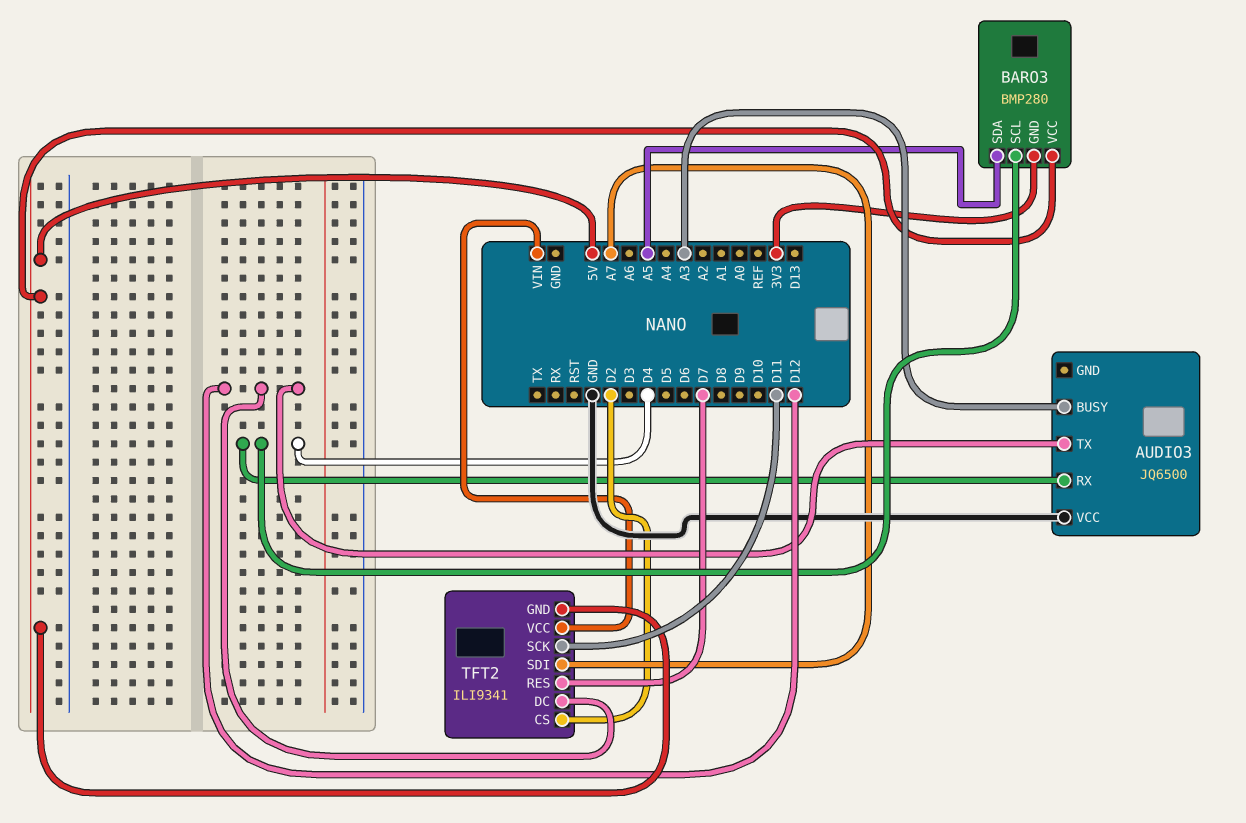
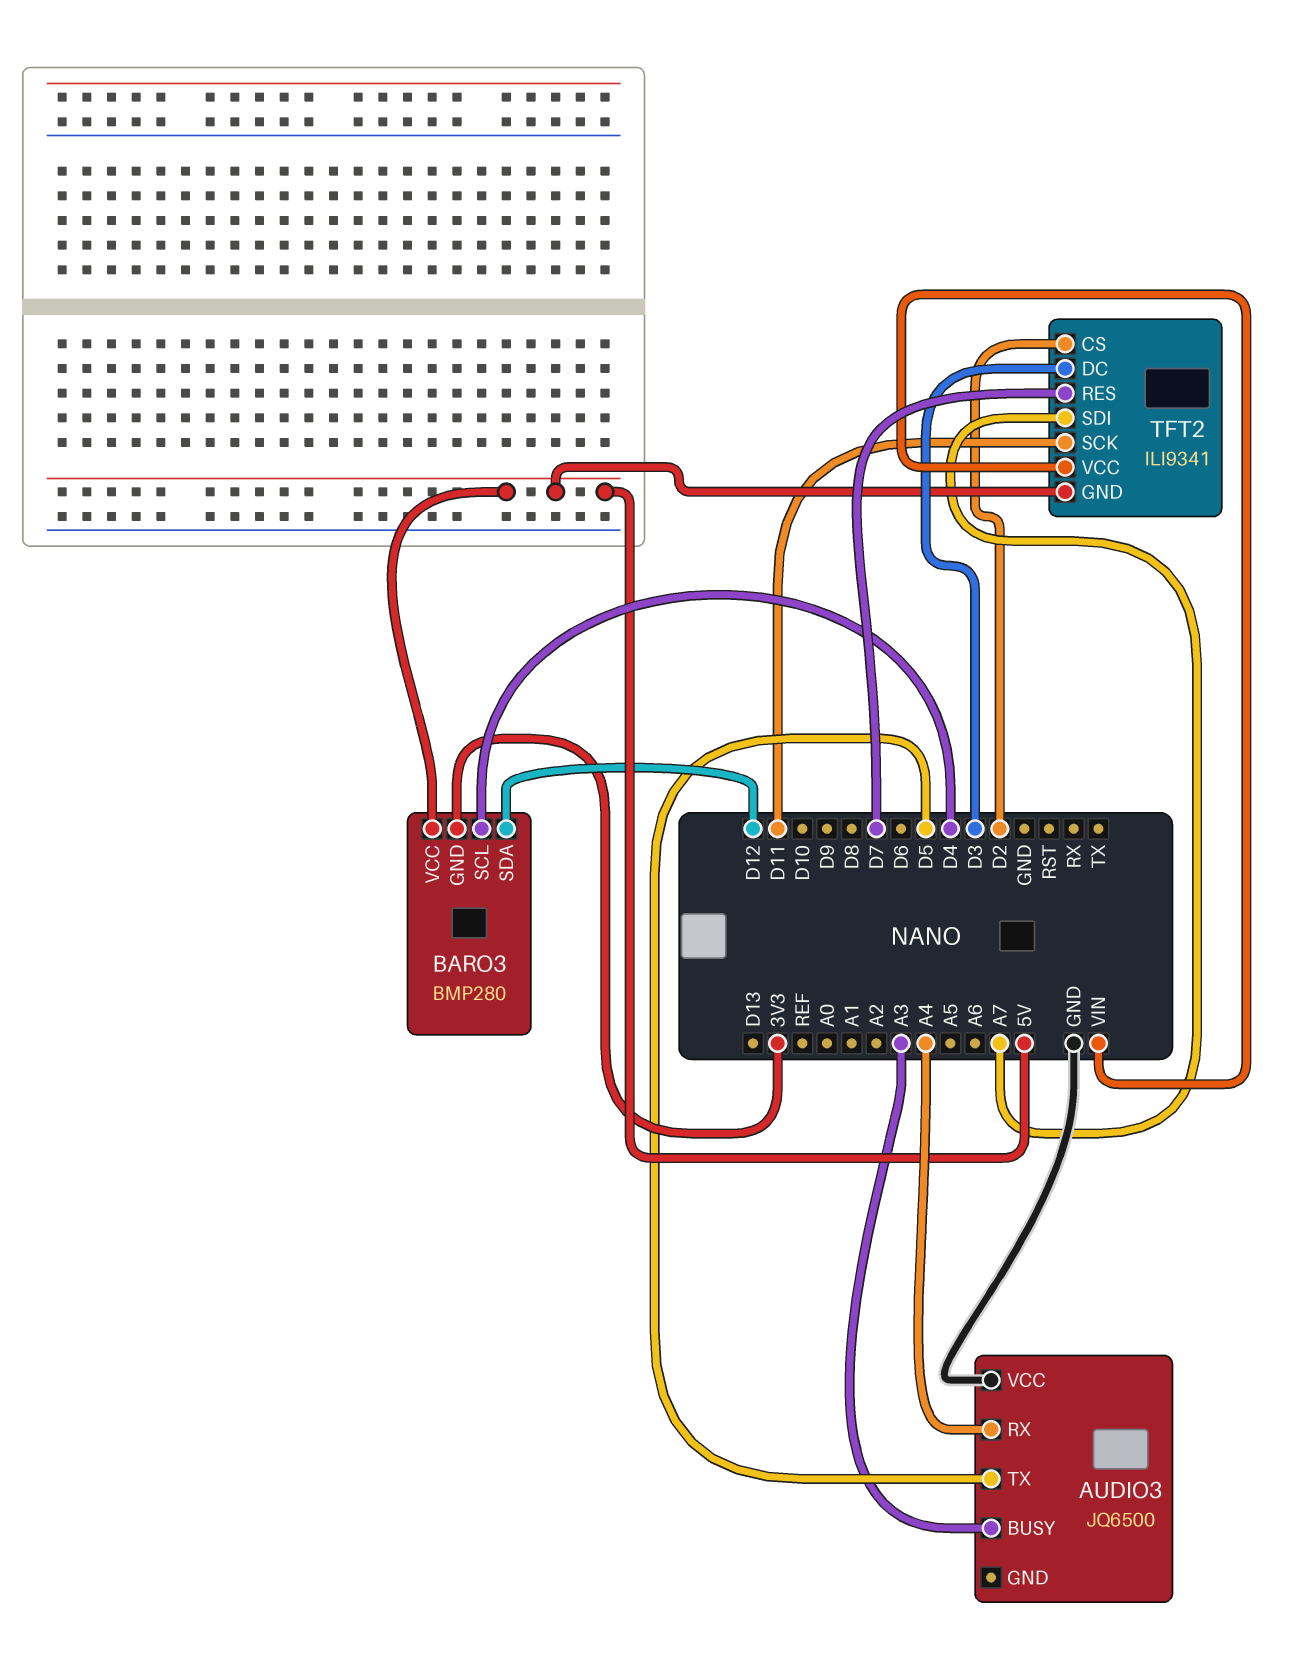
AUDIO3 pin RX: D4 -> A4
AUDIO3 pin TX: D12 -> D5
BARO3 pin SDA: A5 -> D12
TFT2 pin DC: D12 -> D3

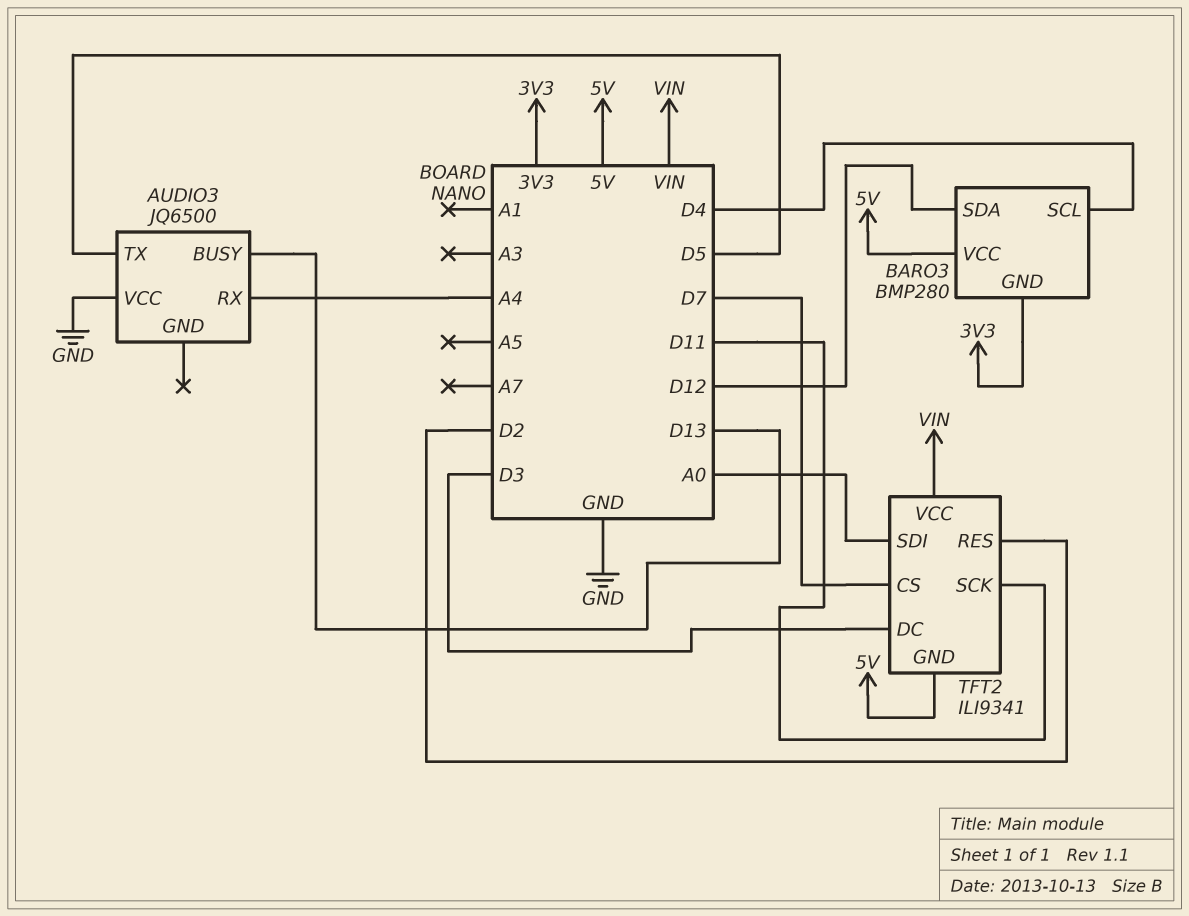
AUDIO3 pin BUSY: A3 -> D13
TFT2 pin CS: D2 -> D7
TFT2 pin RES: D7 -> D2
TFT2 pin SDI: A7 -> A0

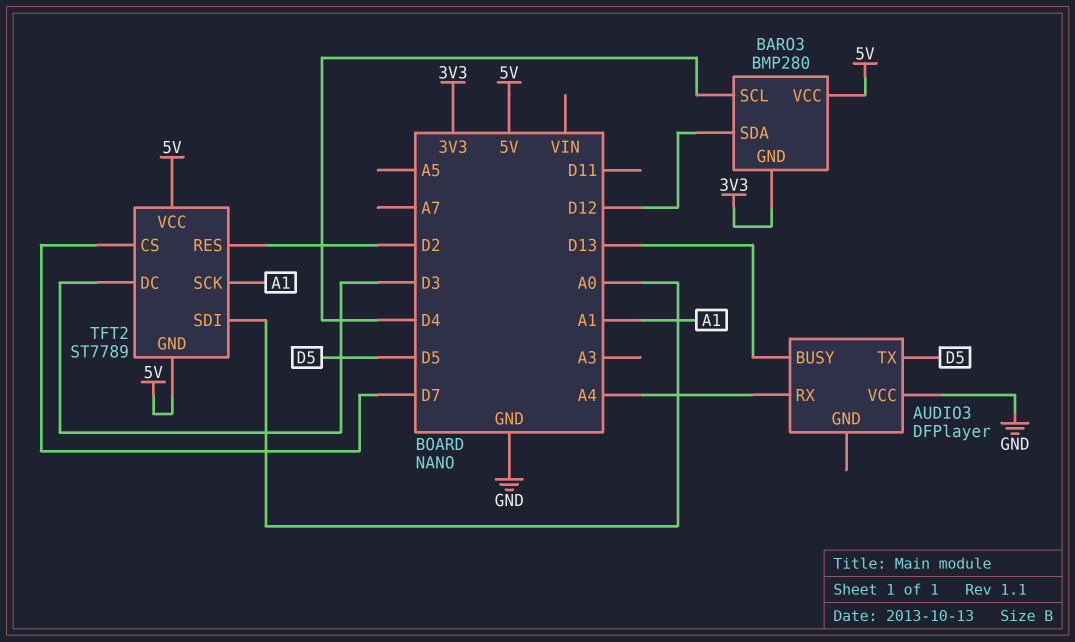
AUDIO3: JQ6500 -> DFPlayer
TFT2: ILI9341 -> ST7789
TFT2 pin SCK: D11 -> A1
TFT2 pin VCC: VIN -> 5V

